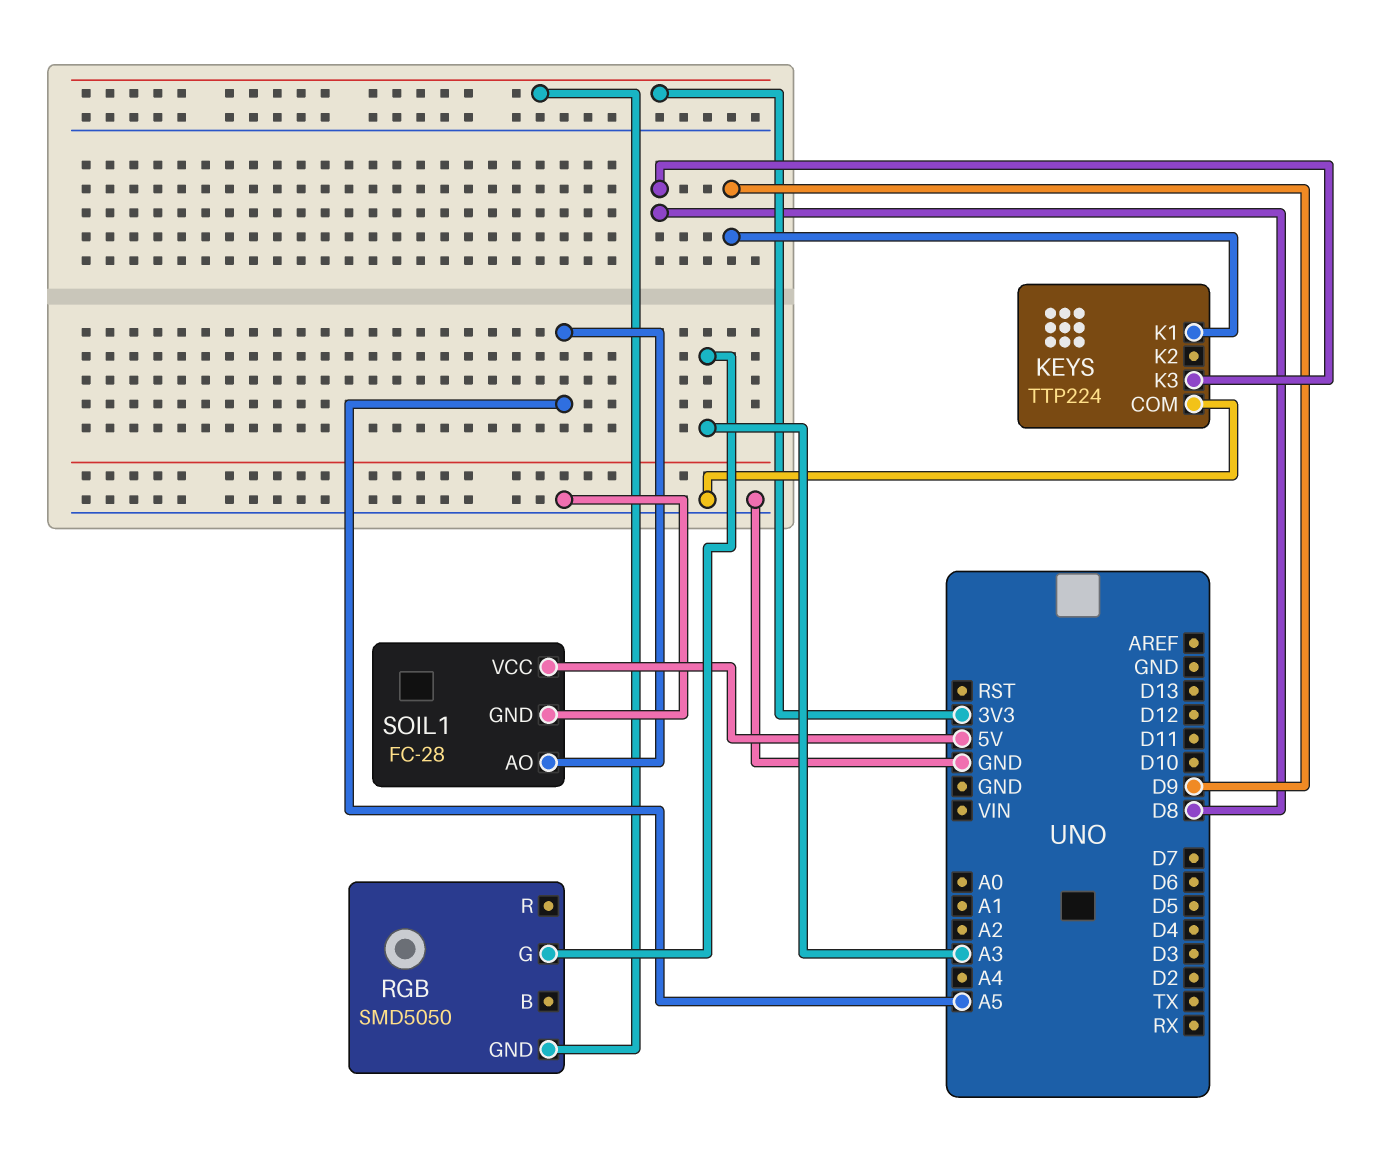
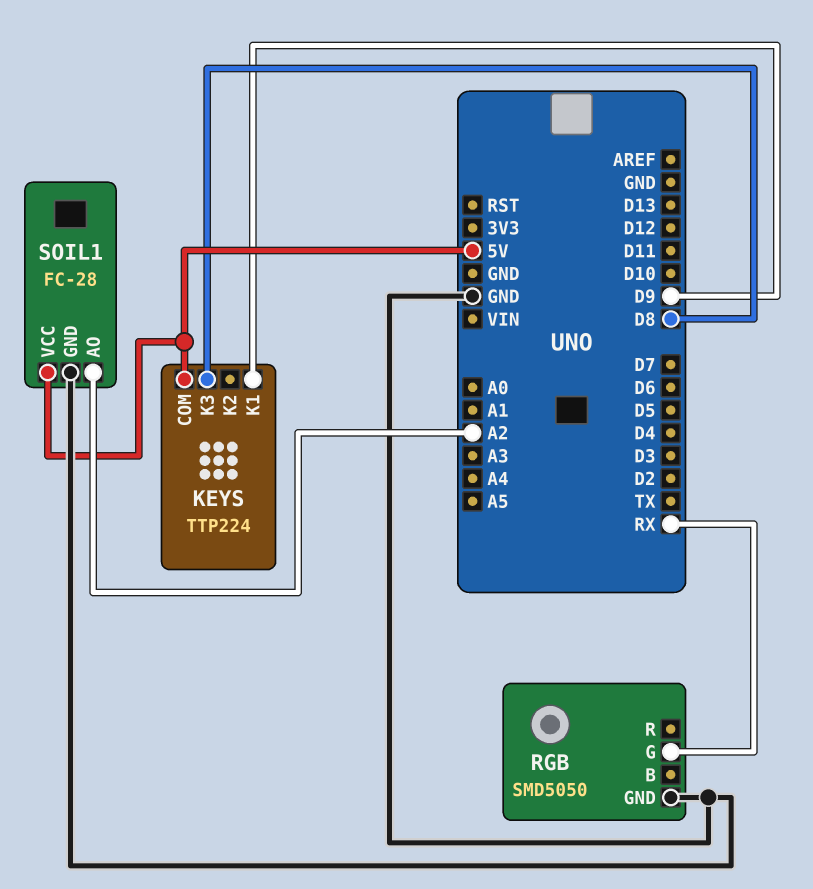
KEYS pin COM: GND -> 5V
RGB pin G: A3 -> RX
RGB pin GND: 3V3 -> GND
SOIL1 pin AO: A5 -> A2

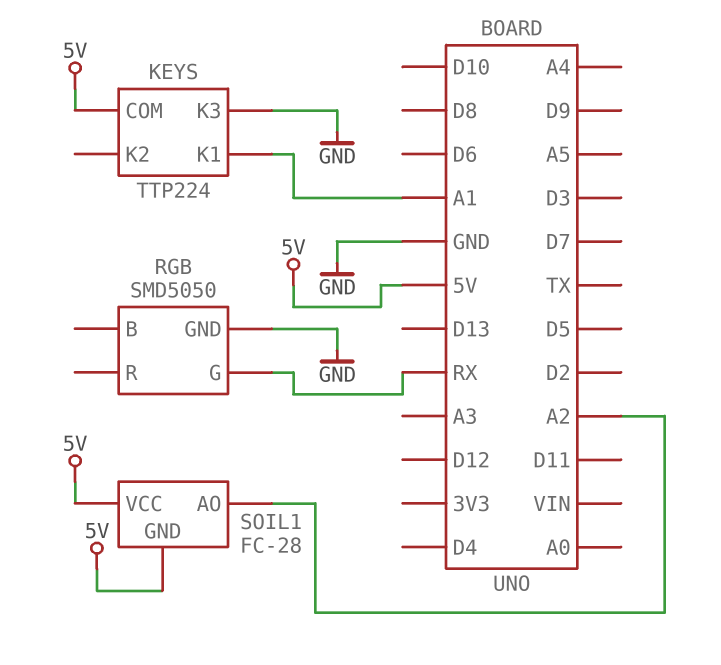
KEYS pin K1: D9 -> A1
KEYS pin K3: D8 -> GND
SOIL1 pin GND: GND -> 5V

